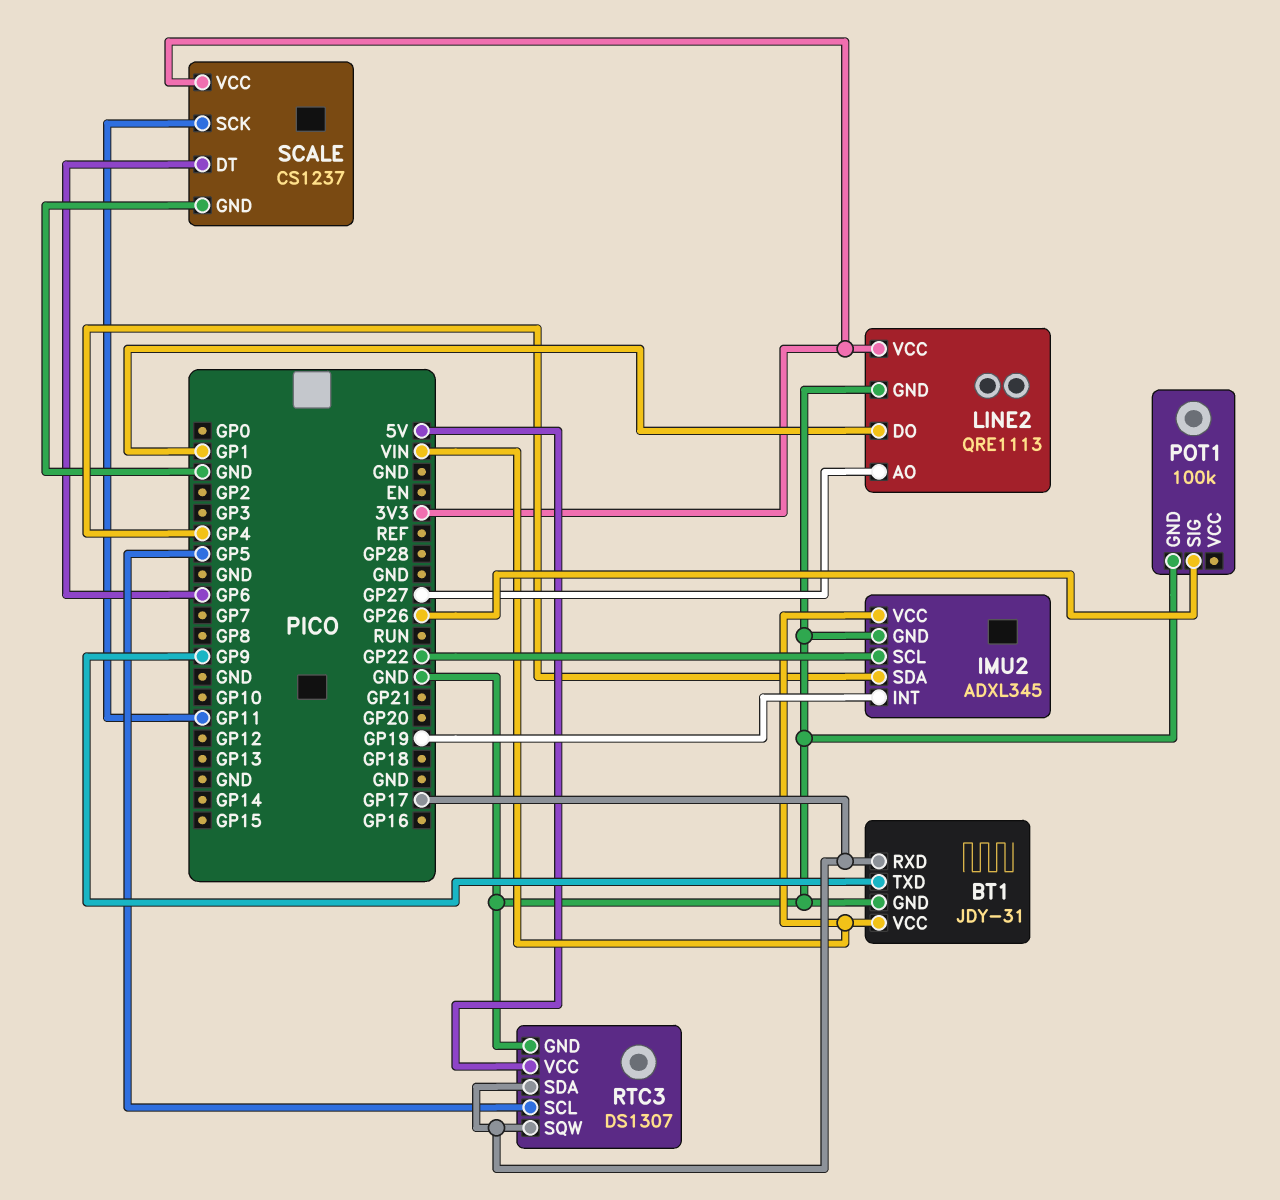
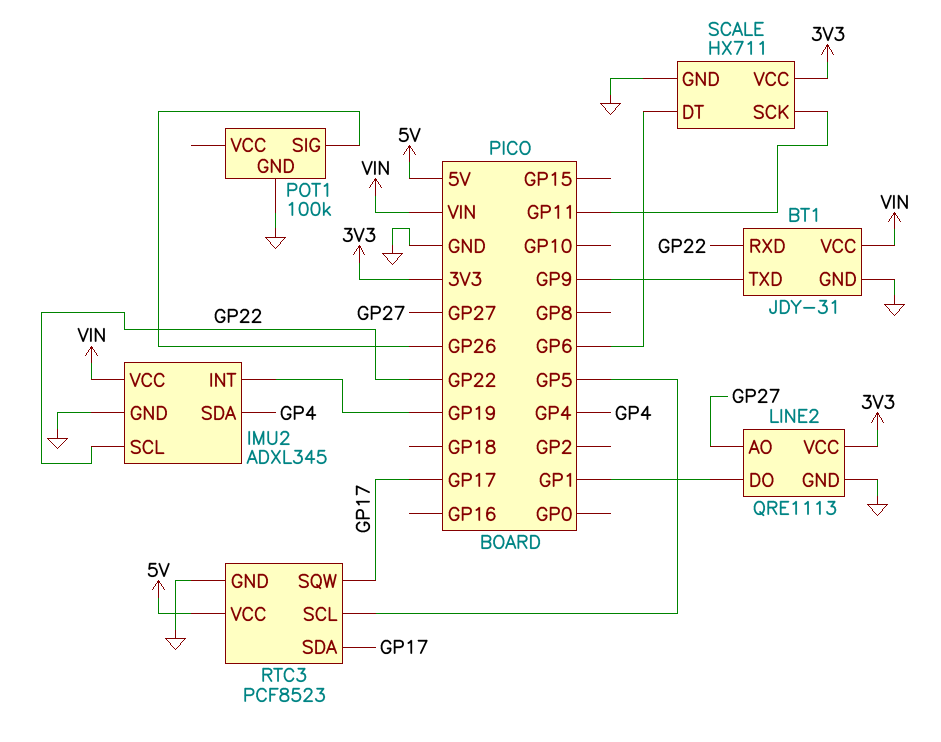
BT1 pin RXD: GP17 -> GP22
RTC3: DS1307 -> PCF8523
SCALE: CS1237 -> HX711

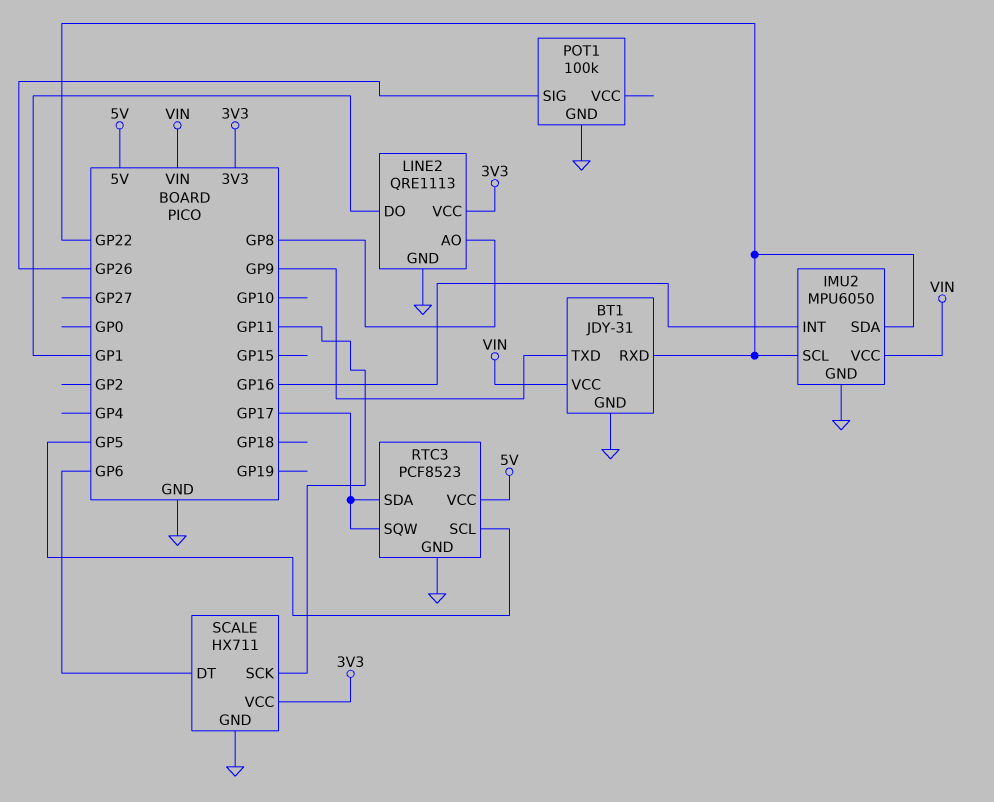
IMU2: ADXL345 -> MPU6050
IMU2 pin INT: GP19 -> GP16
IMU2 pin SDA: GP4 -> GP22
LINE2 pin AO: GP27 -> GP8

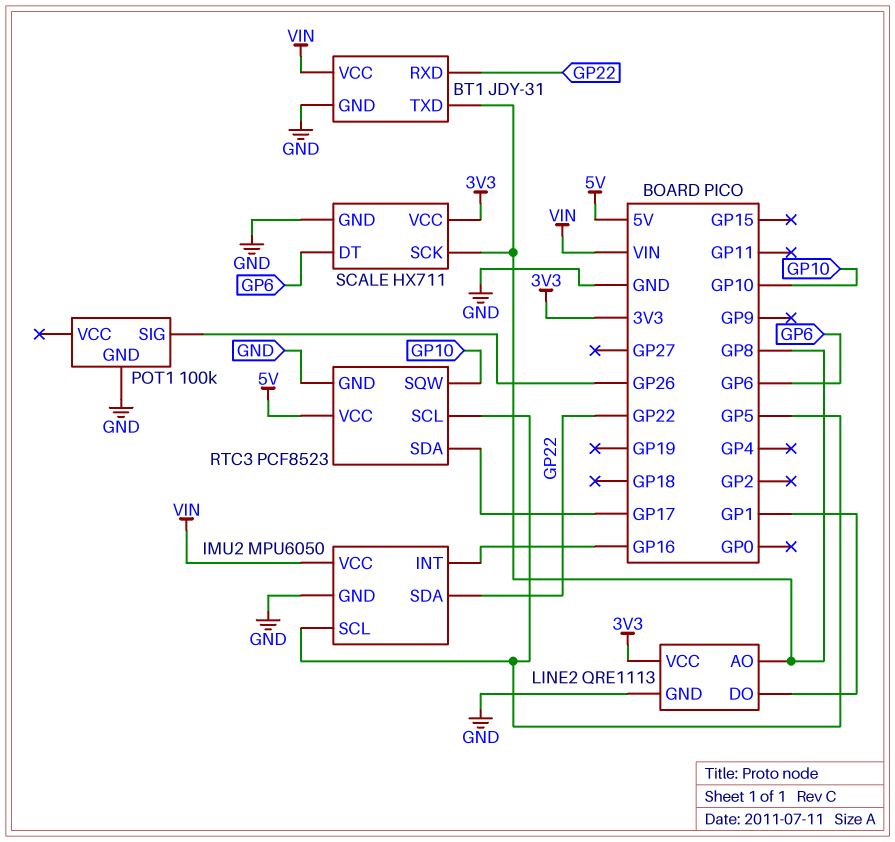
BT1 pin TXD: GP9 -> GP8
IMU2 pin SCL: GP22 -> GP5
RTC3 pin SQW: GP17 -> GP10
SCALE pin SCK: GP11 -> GP8

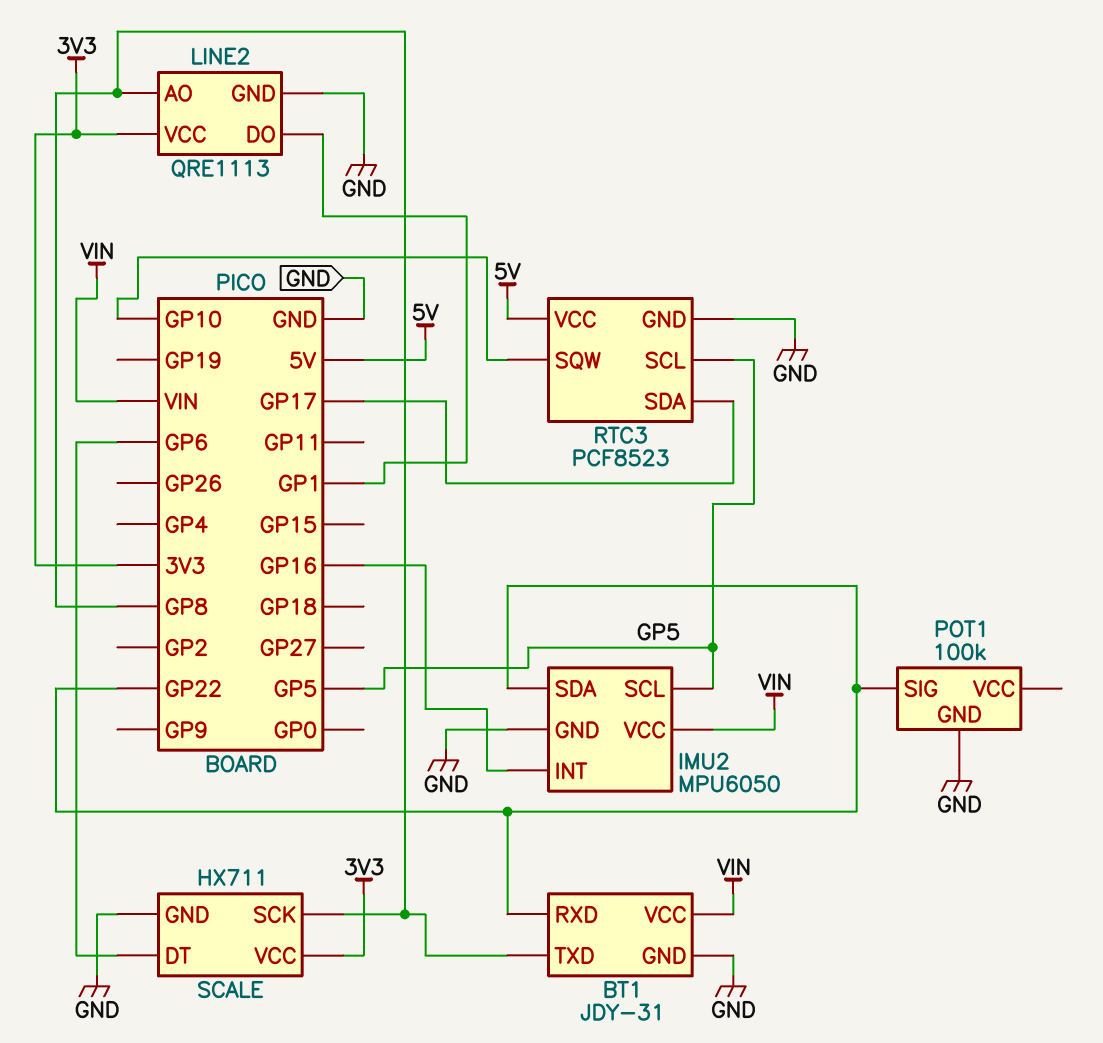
POT1 pin SIG: GP26 -> GP22

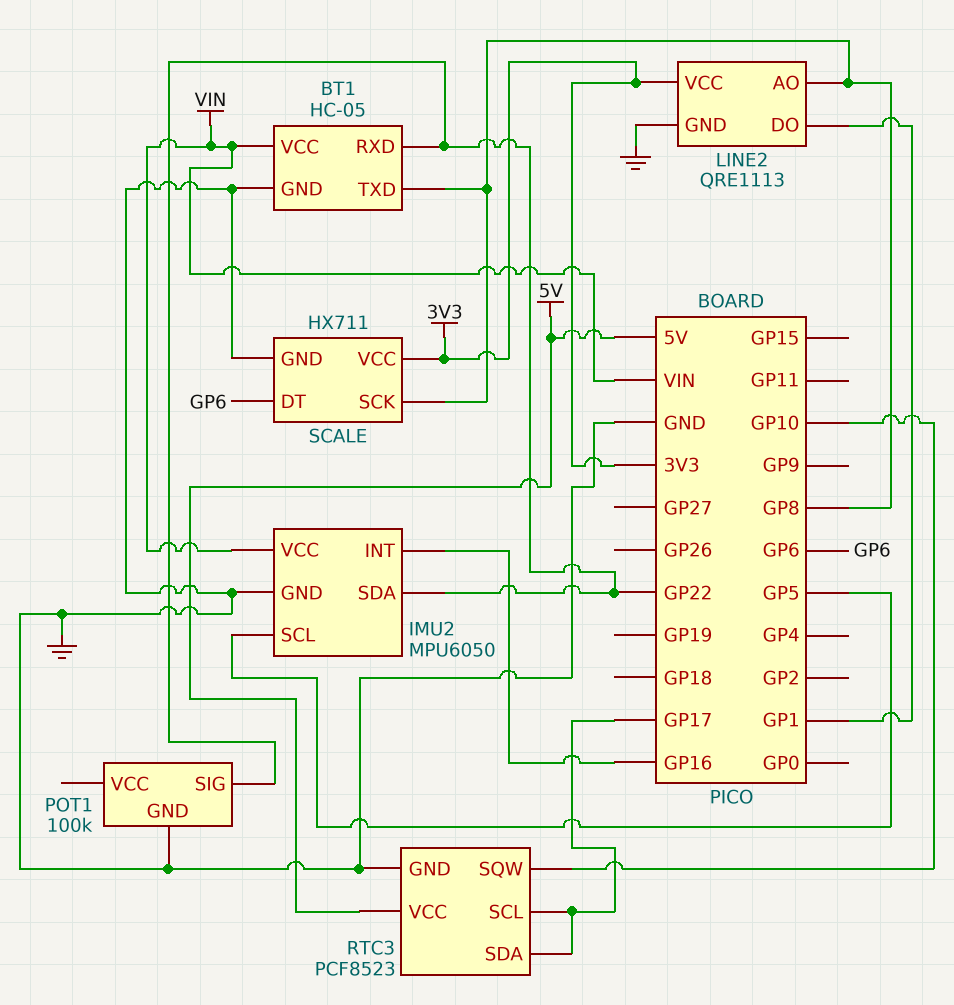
BT1: JDY-31 -> HC-05
RTC3 pin SCL: GP5 -> GP17

